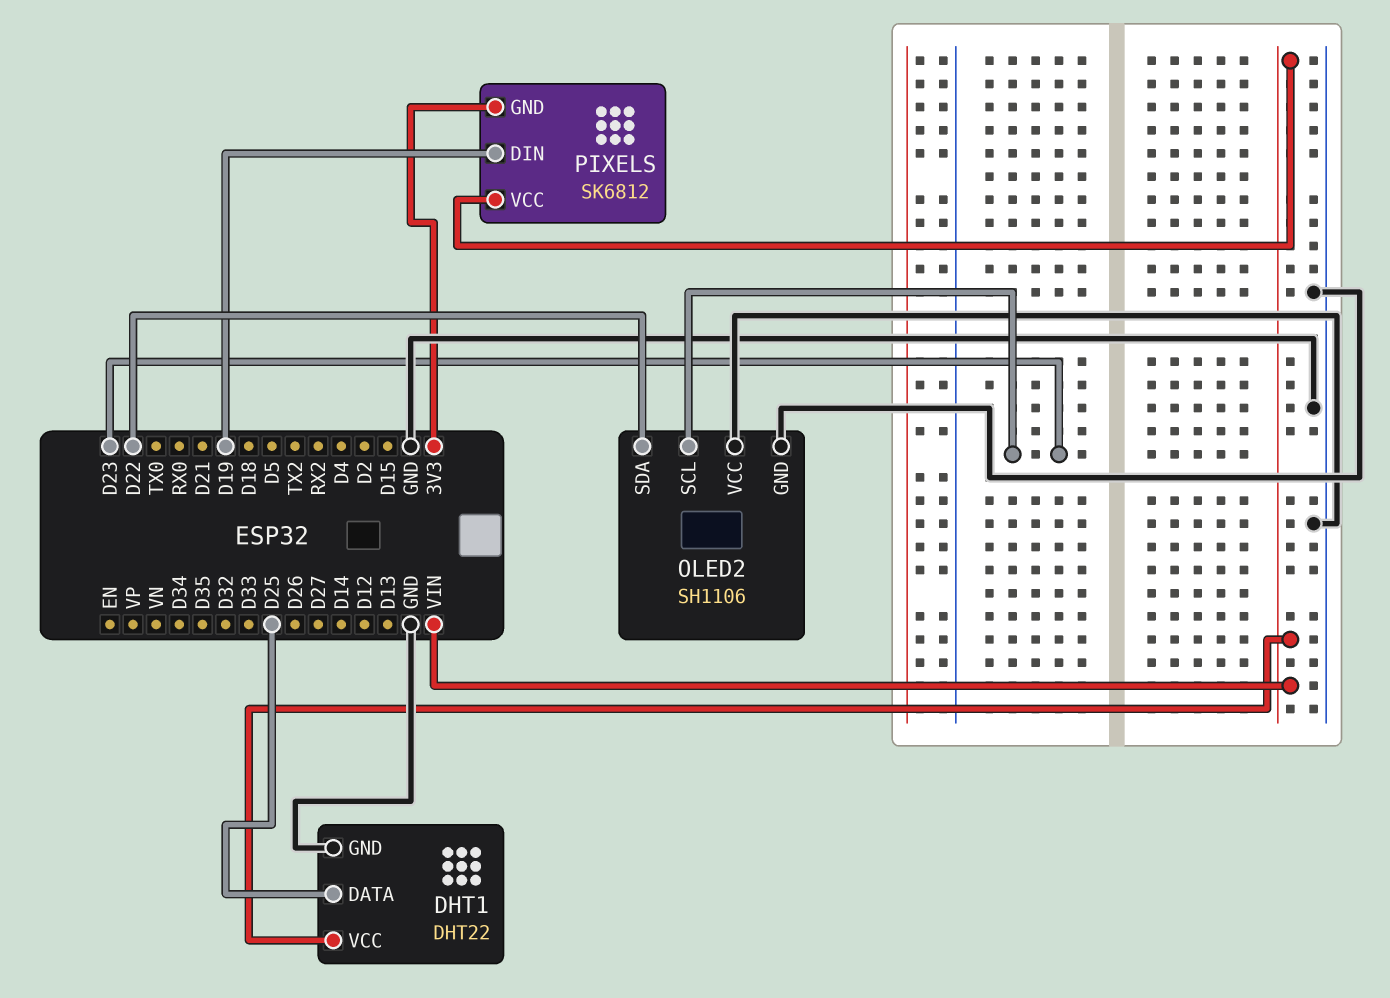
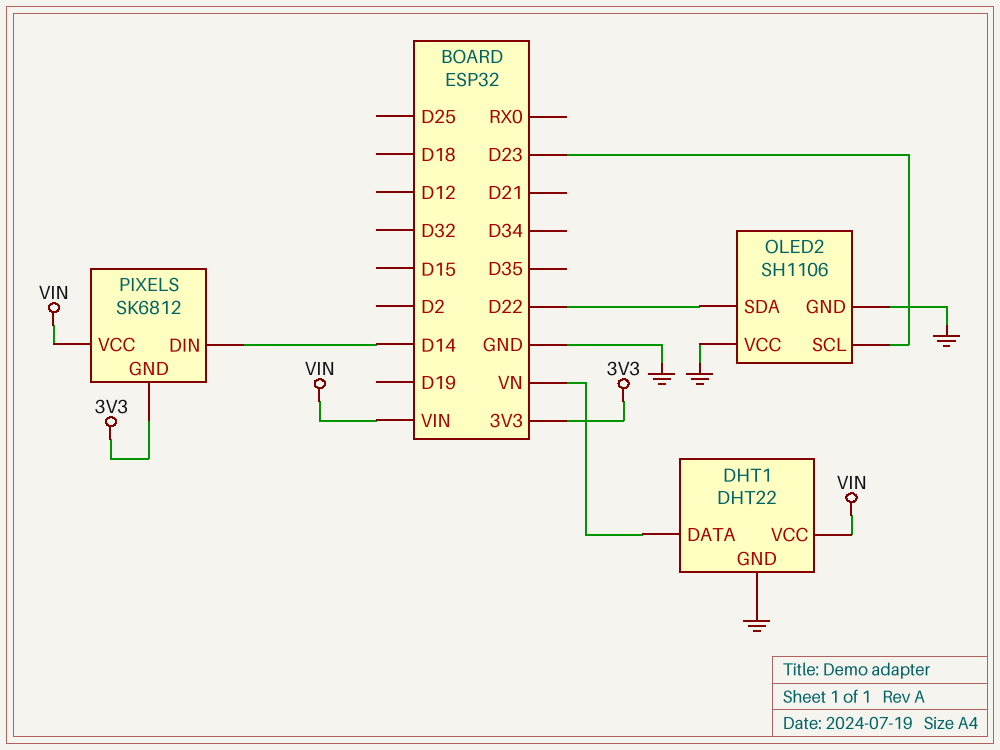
DHT1 pin DATA: D25 -> VN
PIXELS pin DIN: D19 -> D14

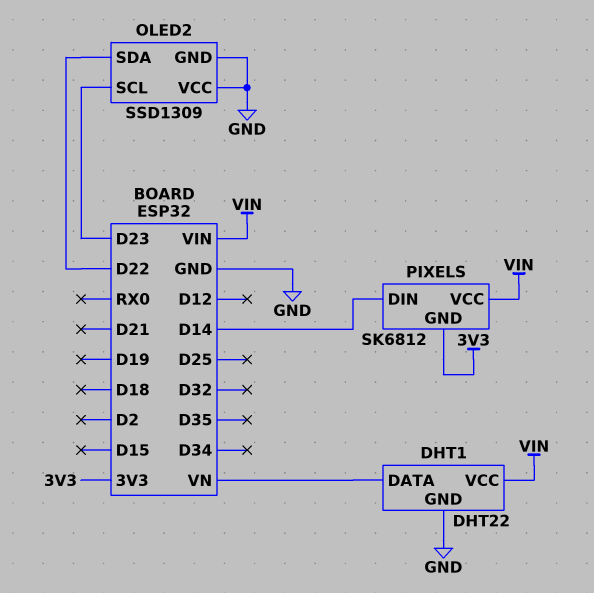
OLED2: SH1106 -> SSD1309

